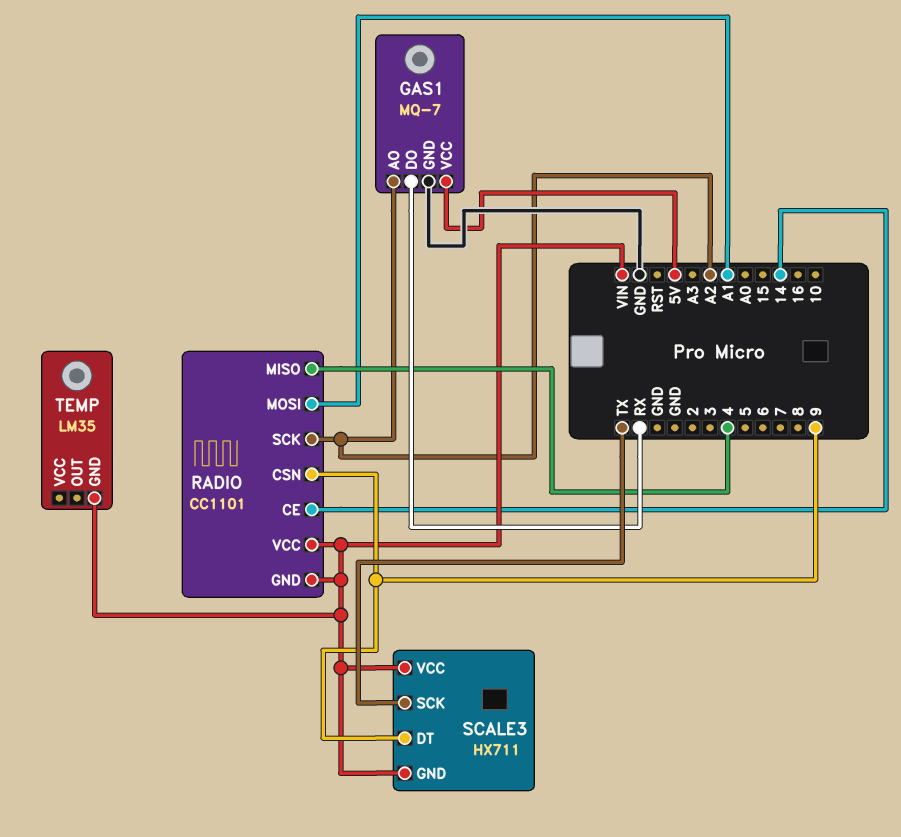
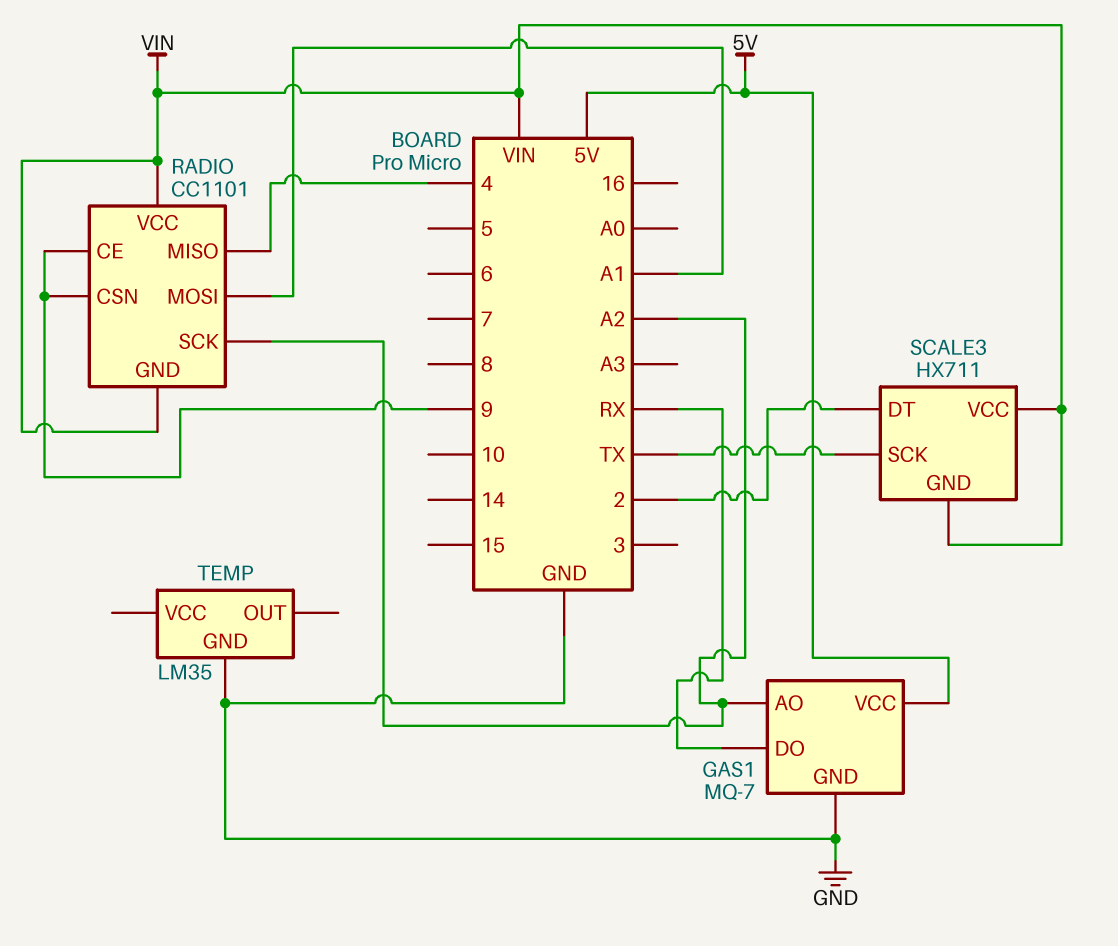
RADIO pin CE: 14 -> 9
SCALE3 pin DT: 9 -> 2
TEMP pin GND: VIN -> GND

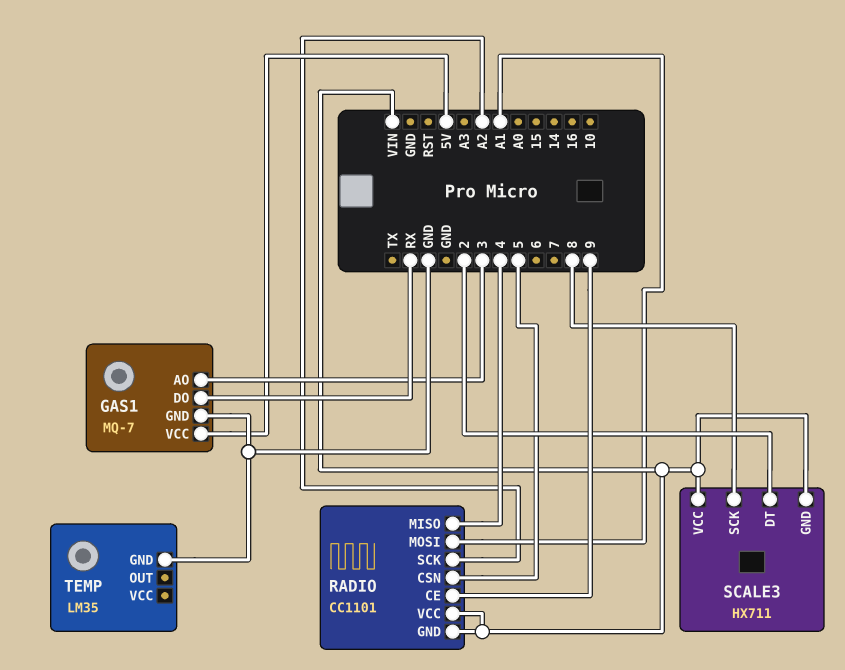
GAS1 pin AO: A2 -> 3
RADIO pin CSN: 9 -> 5
SCALE3 pin SCK: TX -> 8

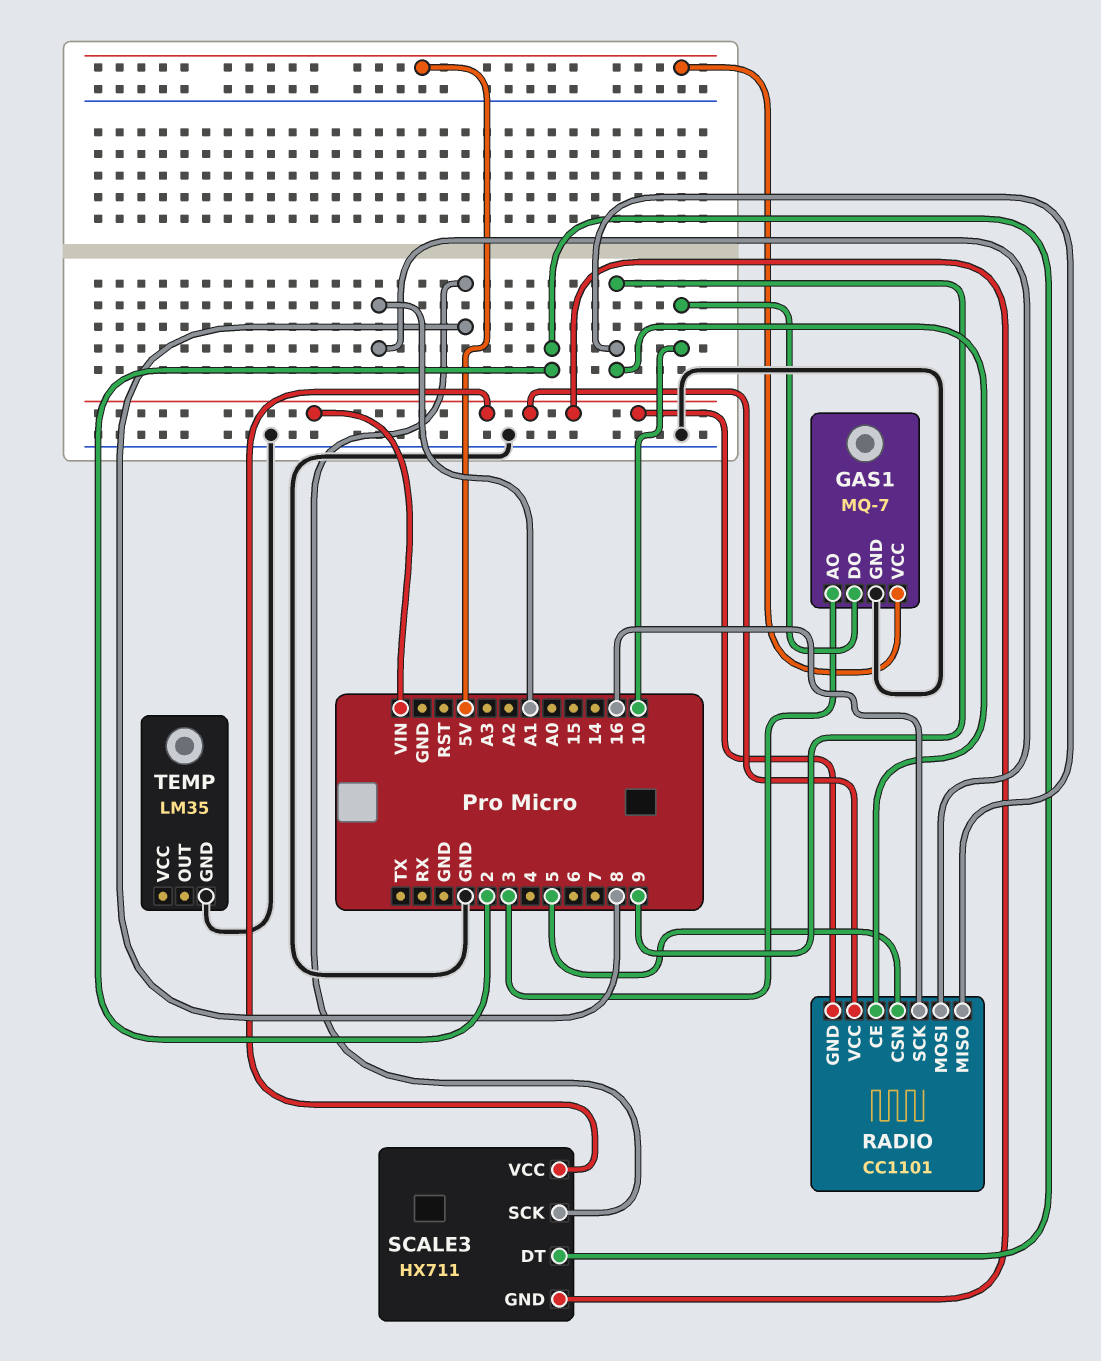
GAS1 pin DO: RX -> 10
RADIO pin MISO: 4 -> 9
RADIO pin SCK: A2 -> 16

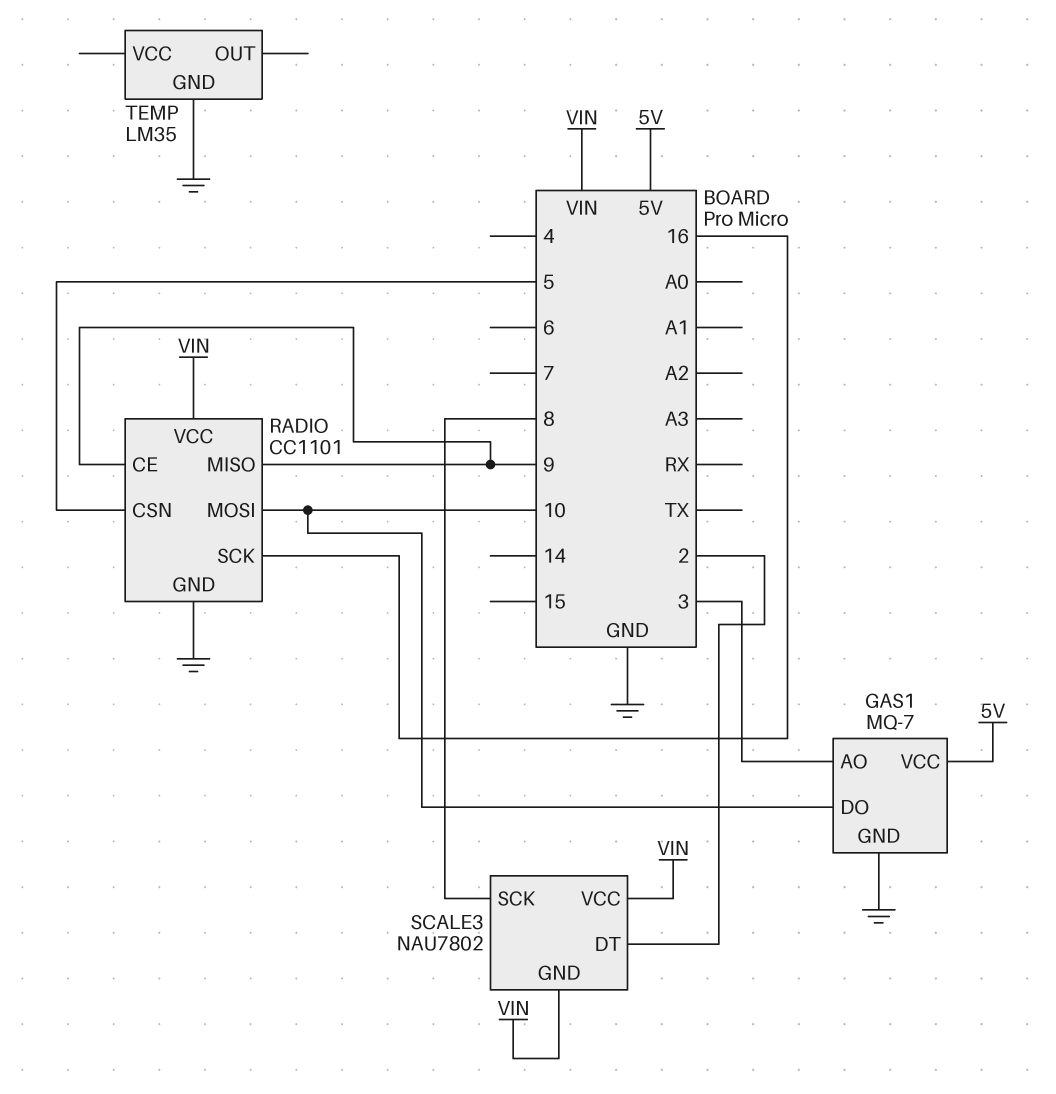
RADIO pin GND: VIN -> GND
RADIO pin MOSI: A1 -> 10
SCALE3: HX711 -> NAU7802

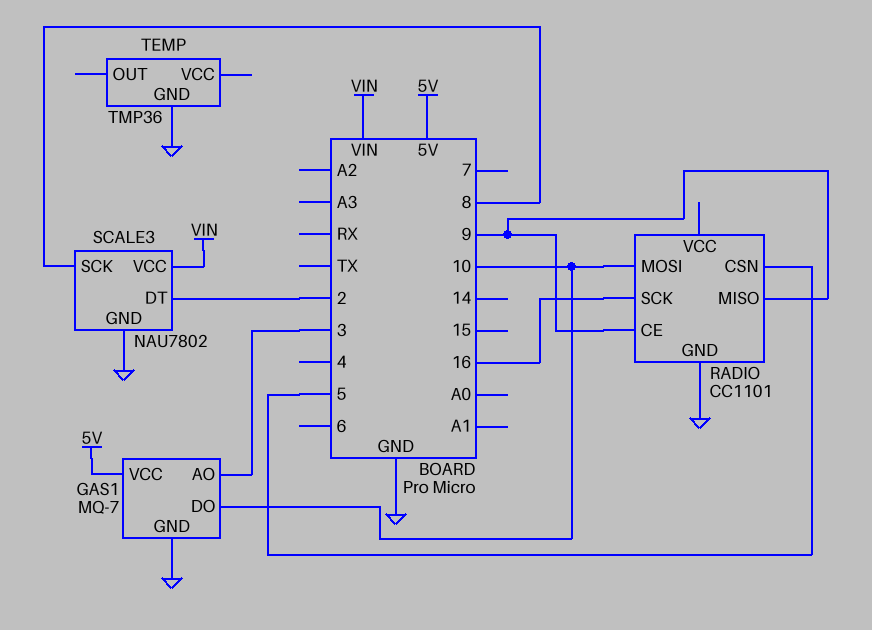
RADIO pin VCC: VIN -> none
SCALE3 pin GND: VIN -> GND
TEMP: LM35 -> TMP36

